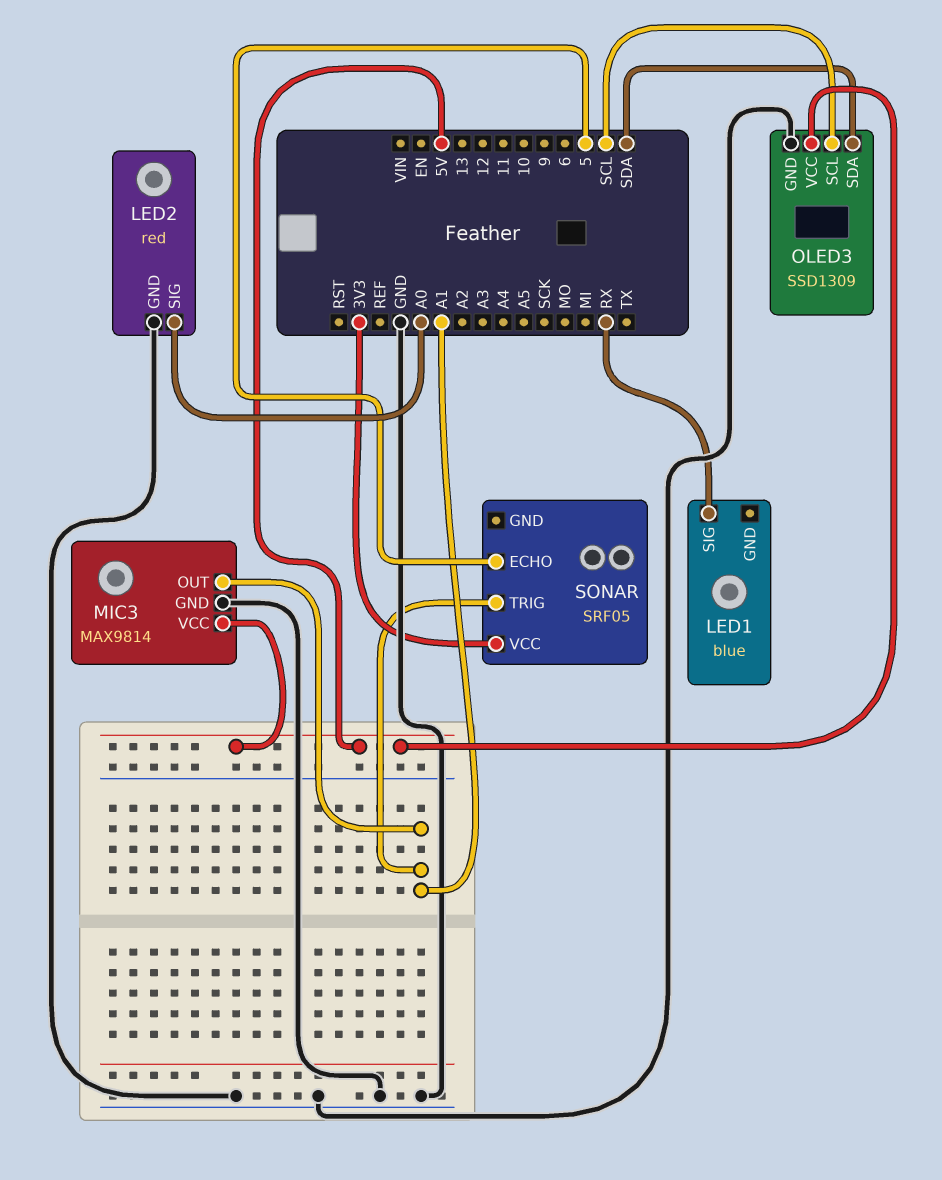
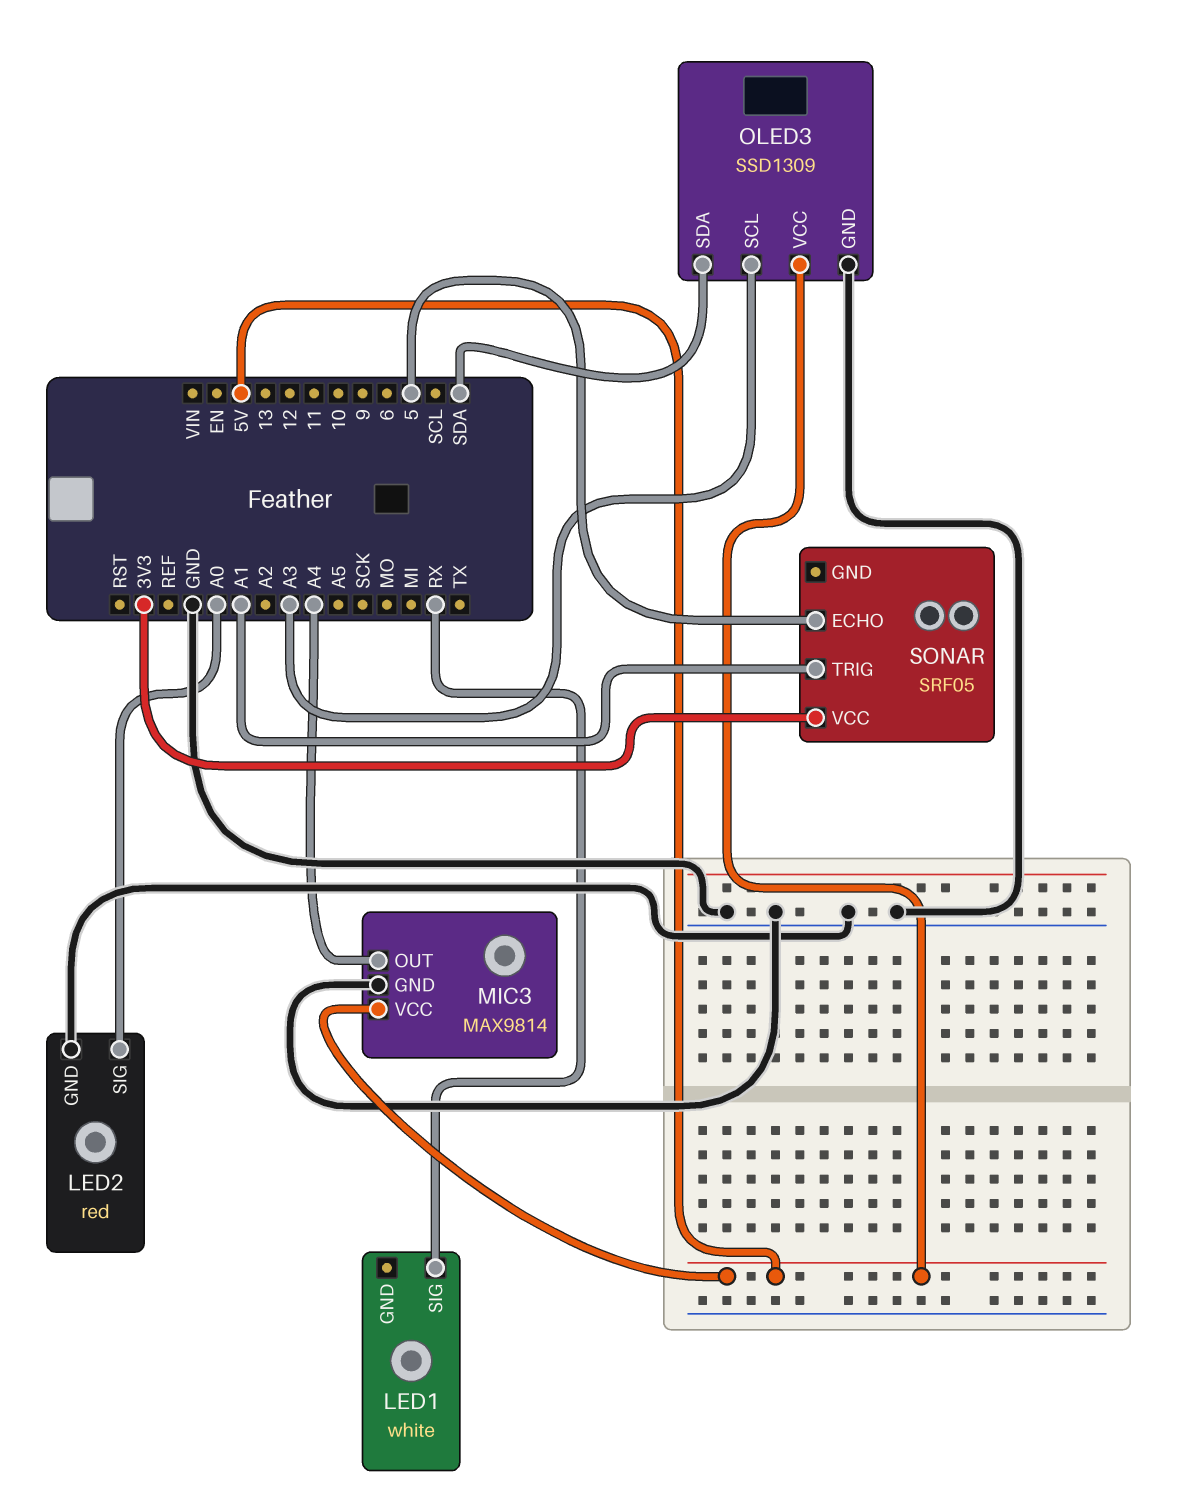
LED1: blue -> white
MIC3 pin OUT: A1 -> A4
OLED3 pin SCL: SCL -> A3

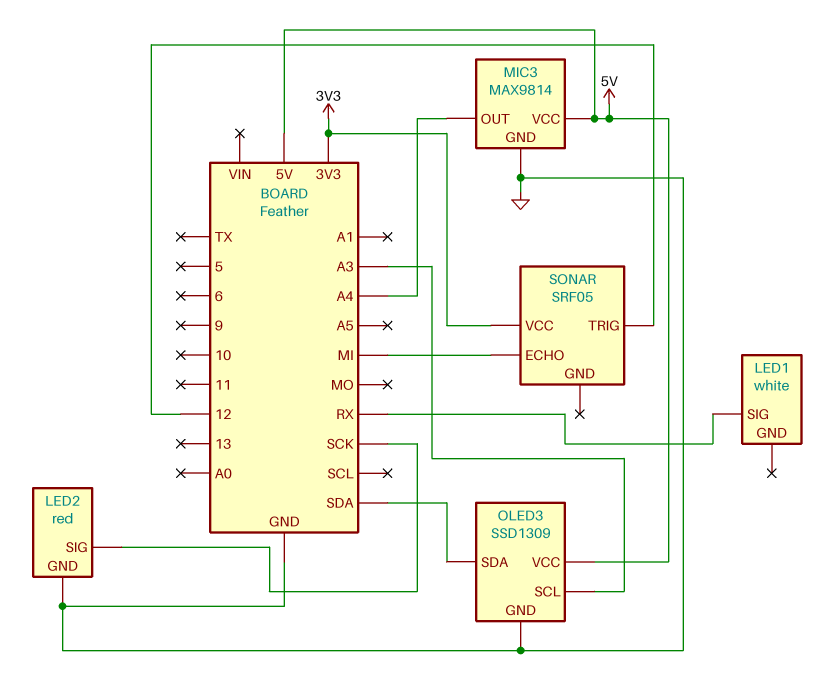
LED2 pin SIG: A0 -> SCK
SONAR pin ECHO: 5 -> MI
SONAR pin TRIG: A1 -> 12

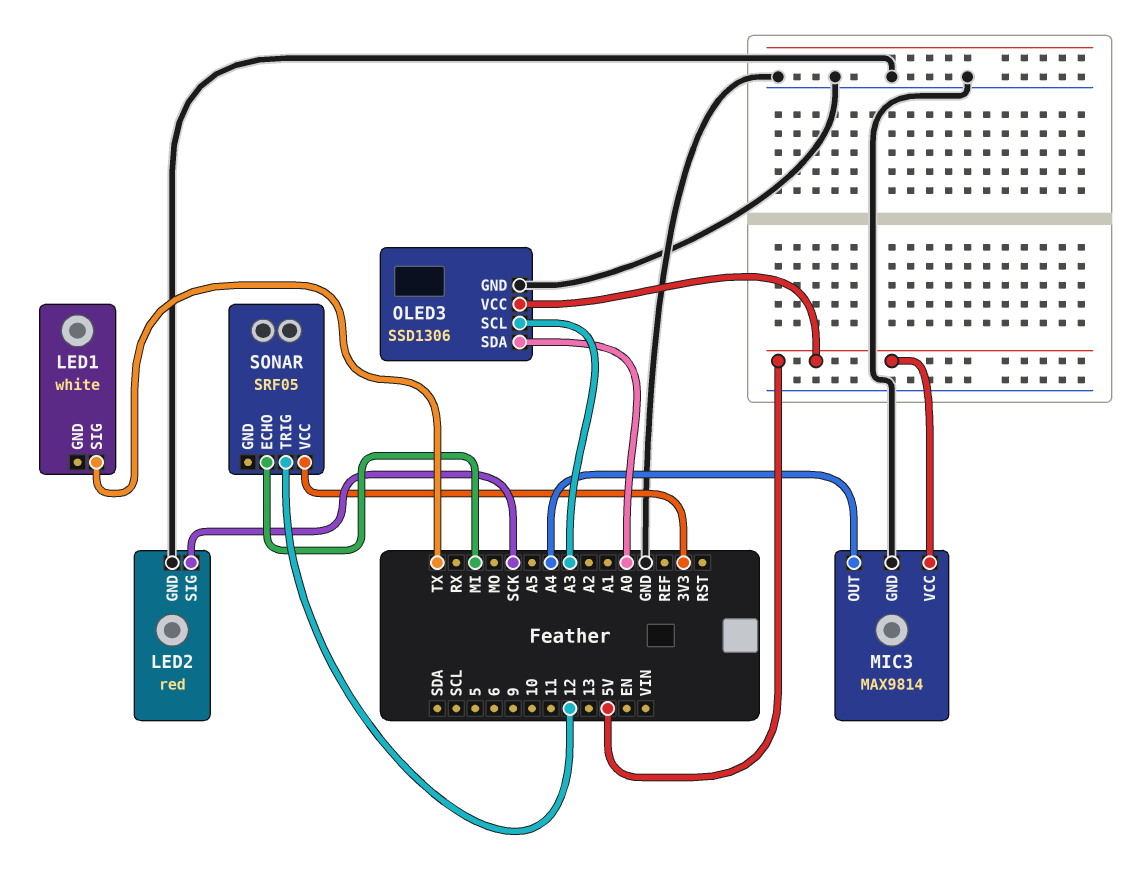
LED1 pin SIG: RX -> TX
OLED3: SSD1309 -> SSD1306
OLED3 pin SDA: SDA -> A0

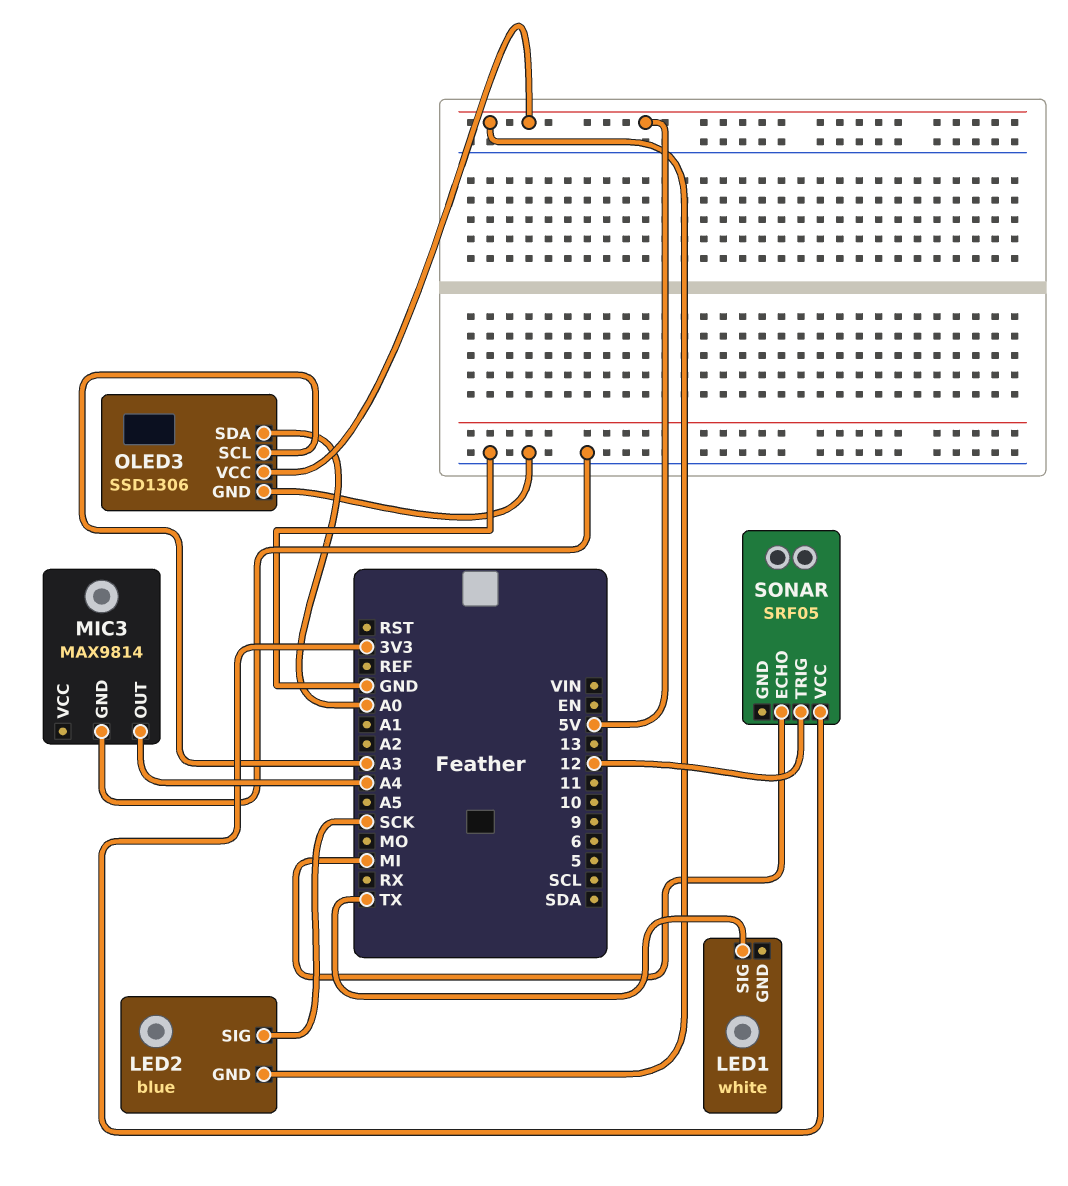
LED2: red -> blue
LED2 pin GND: GND -> 5V
MIC3 pin VCC: 5V -> none

